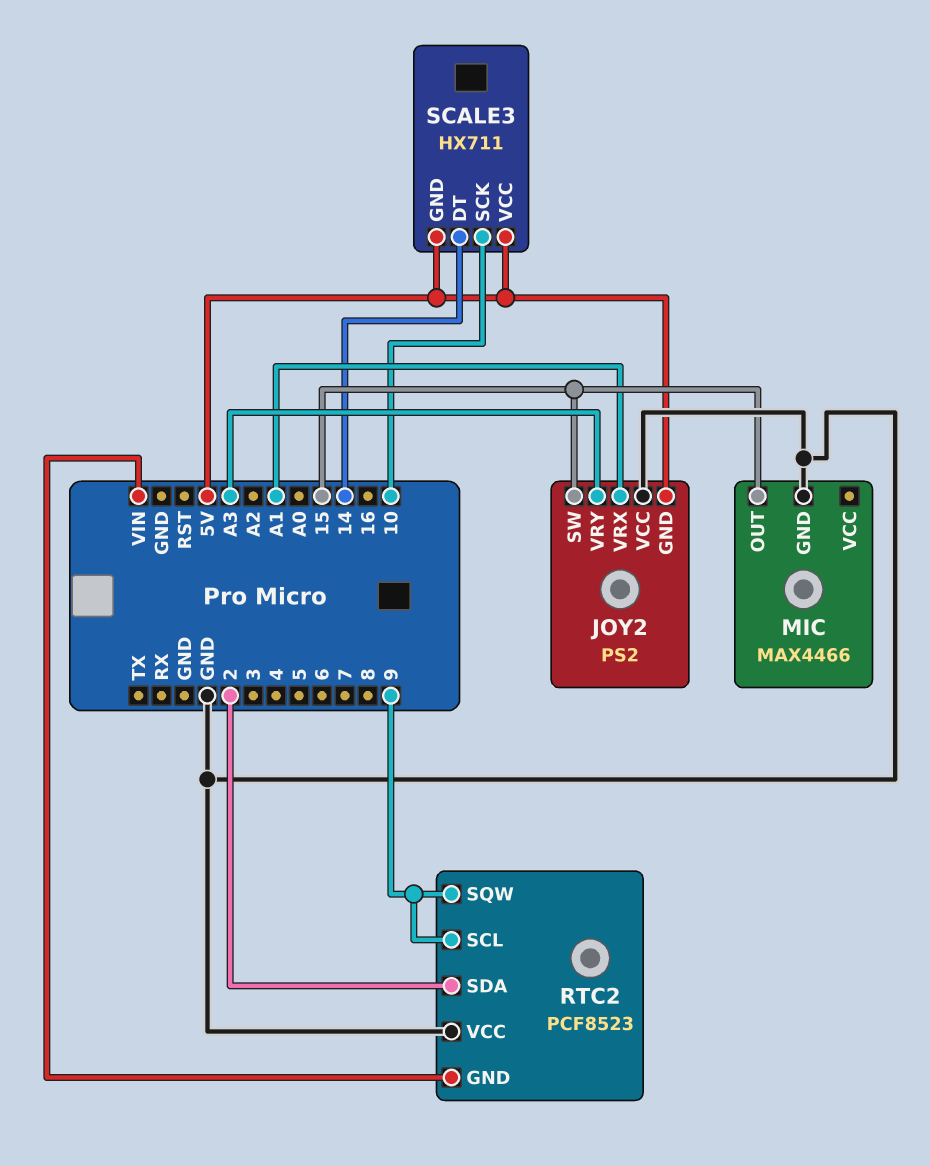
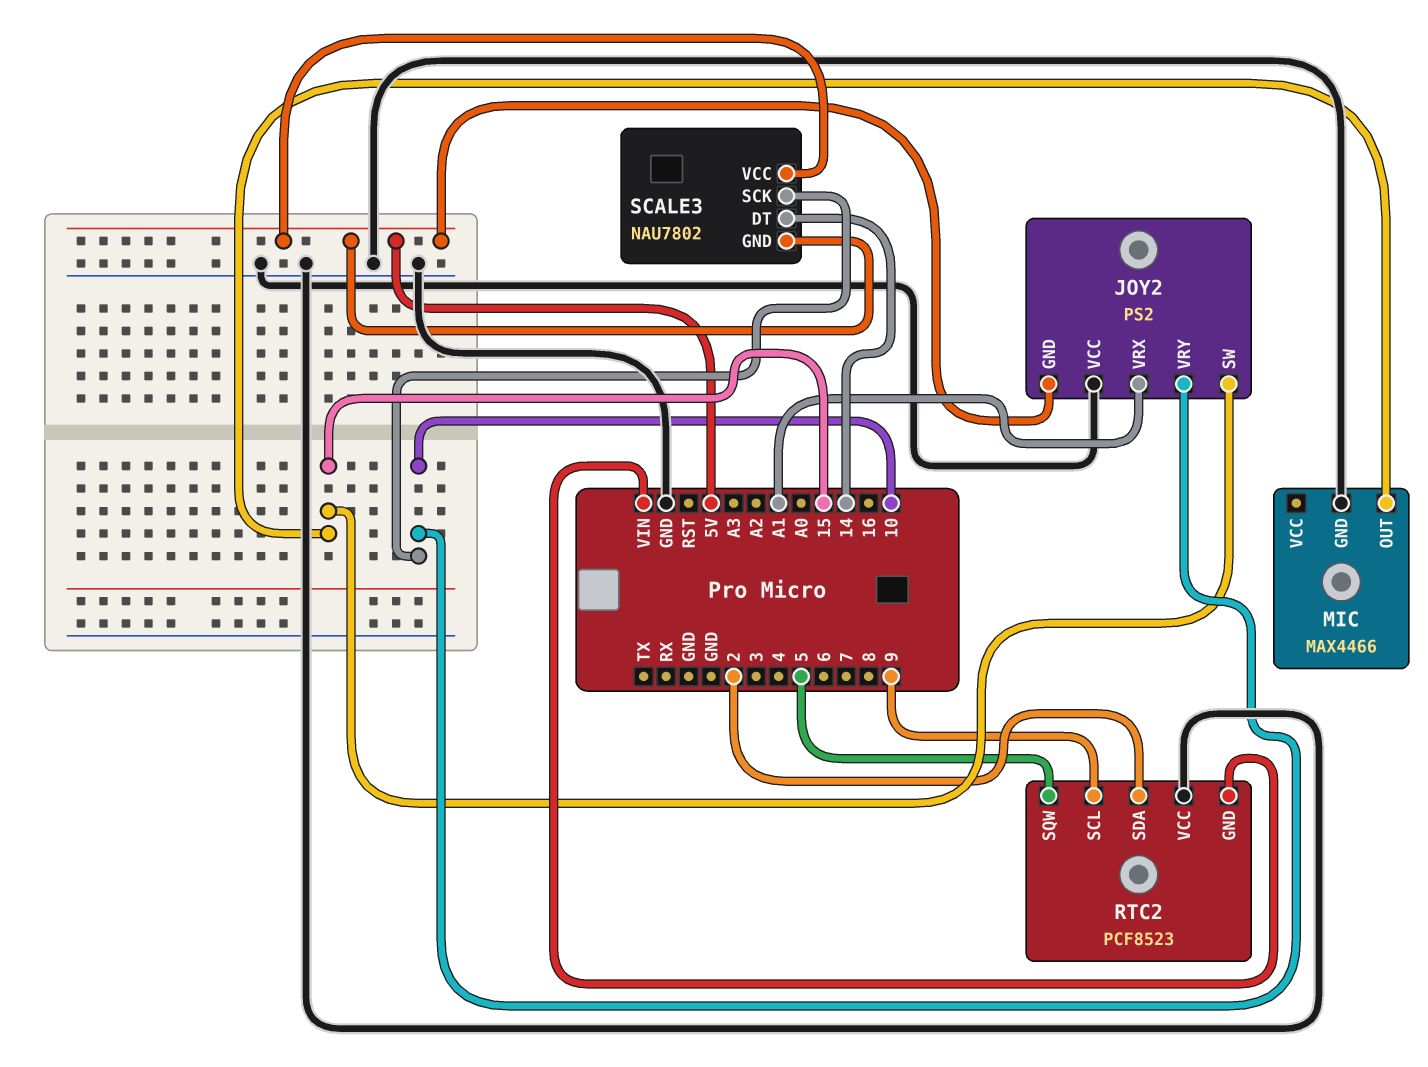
JOY2 pin VRY: A3 -> 10
RTC2 pin SQW: 9 -> 5
SCALE3: HX711 -> NAU7802

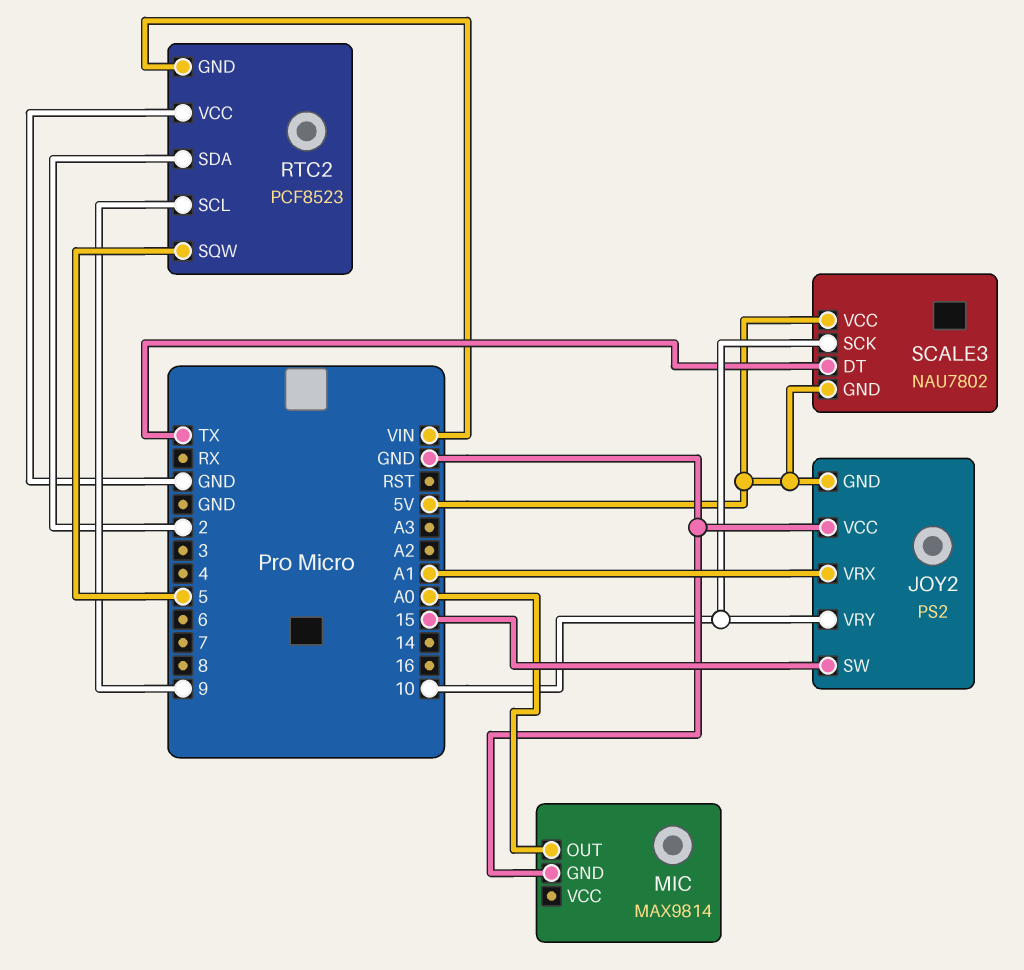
MIC: MAX4466 -> MAX9814
MIC pin OUT: 15 -> A0
SCALE3 pin DT: 14 -> TX

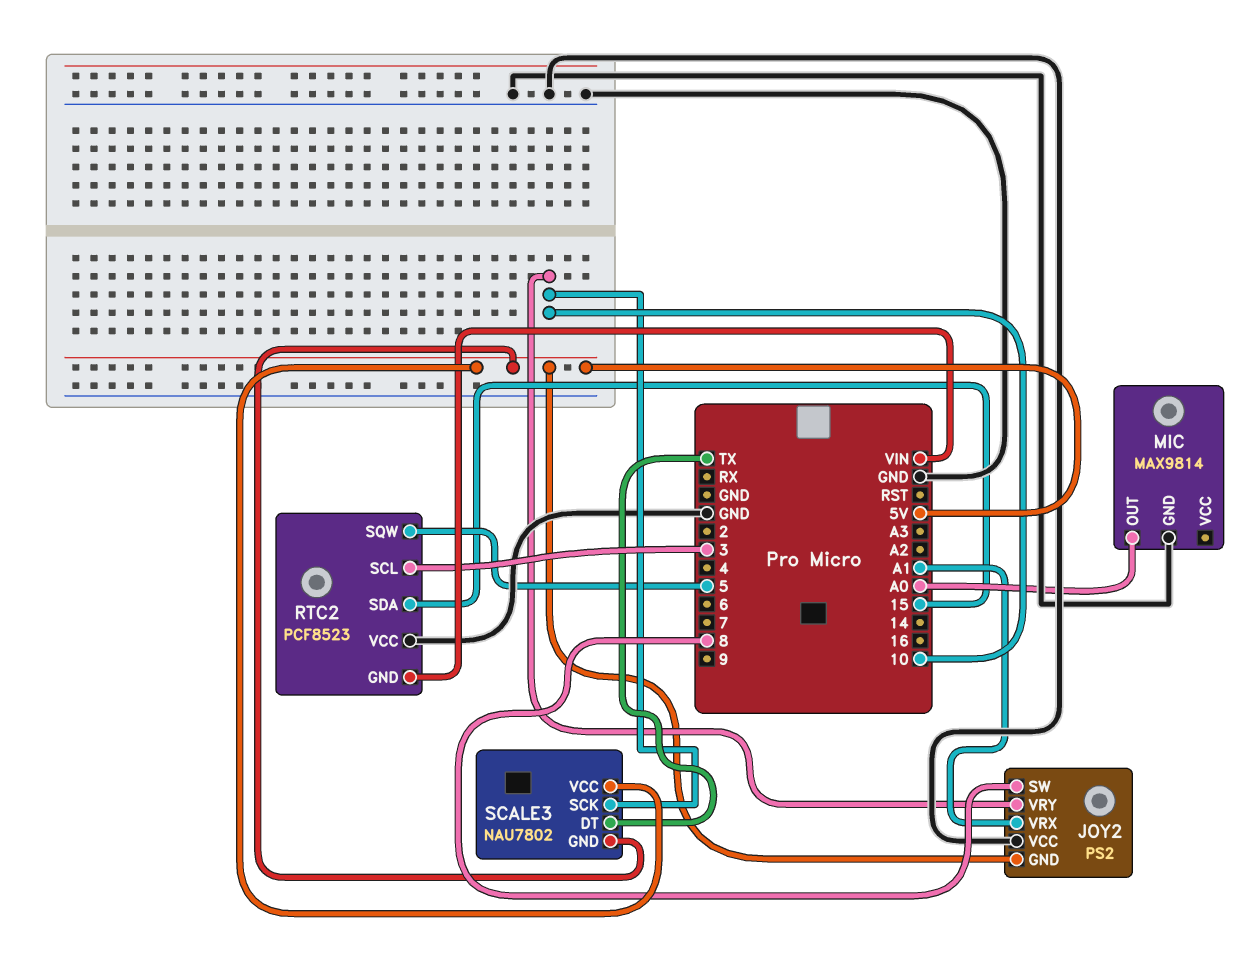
JOY2 pin SW: 15 -> 8
RTC2 pin SCL: 9 -> 3
RTC2 pin SDA: 2 -> 15

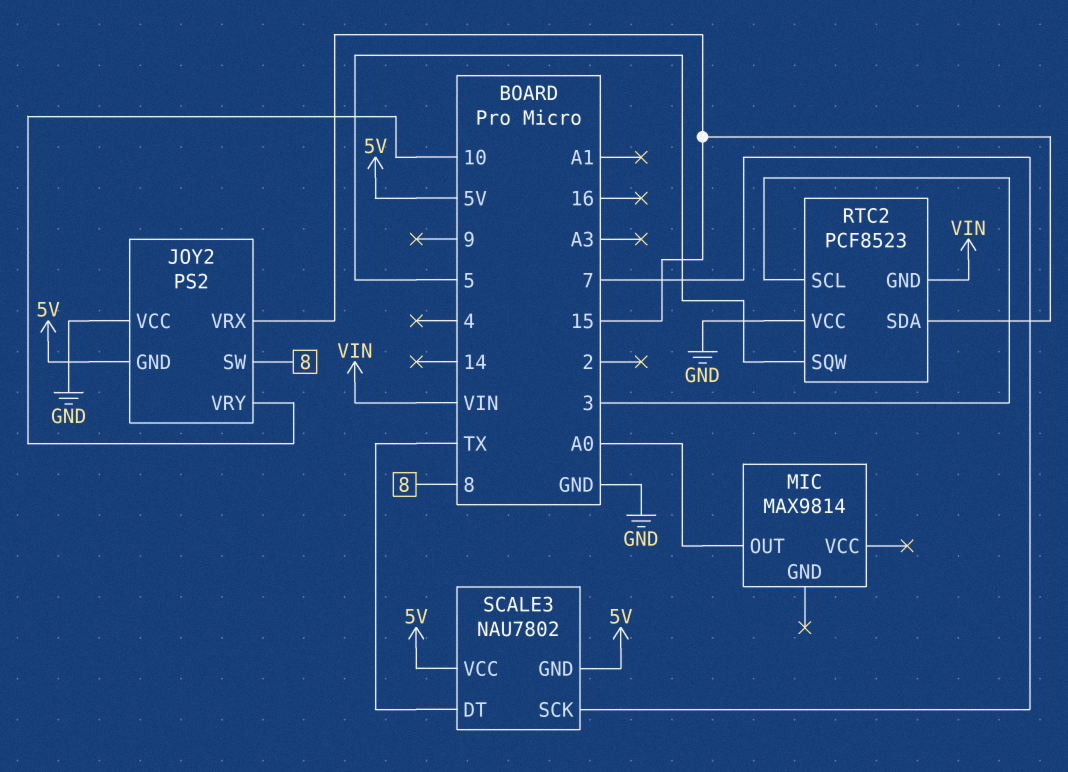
JOY2 pin VRX: A1 -> 15
MIC pin GND: GND -> none
SCALE3 pin SCK: 10 -> 7

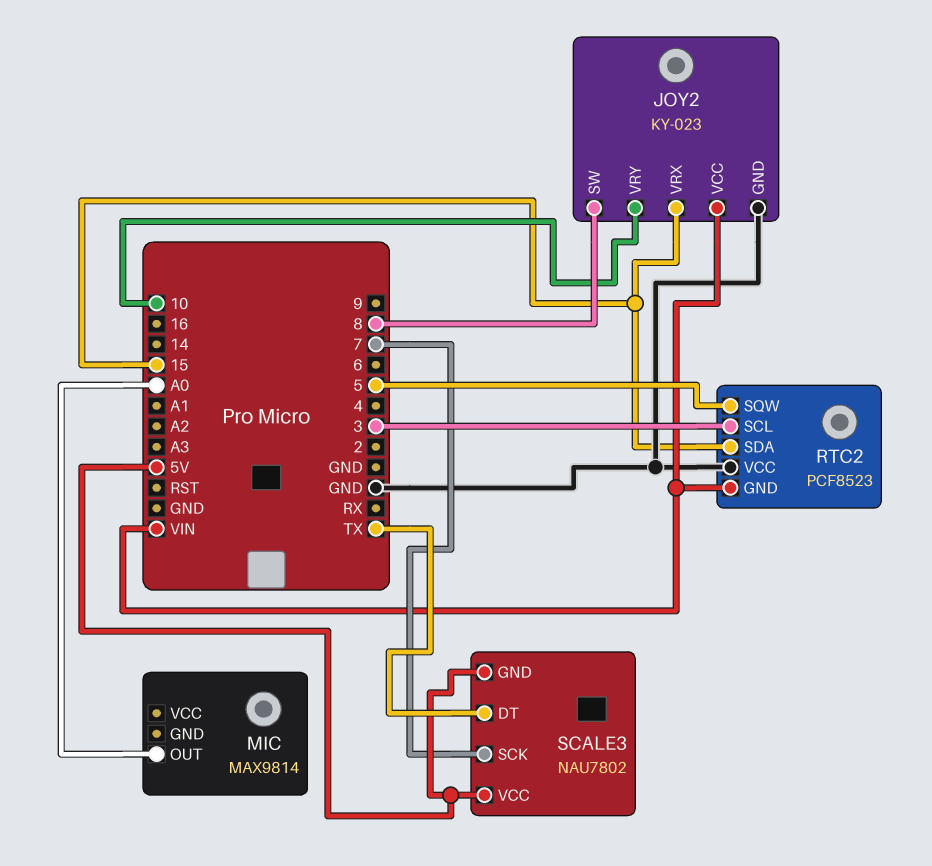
JOY2: PS2 -> KY-023
JOY2 pin GND: 5V -> GND
JOY2 pin VCC: GND -> VIN

